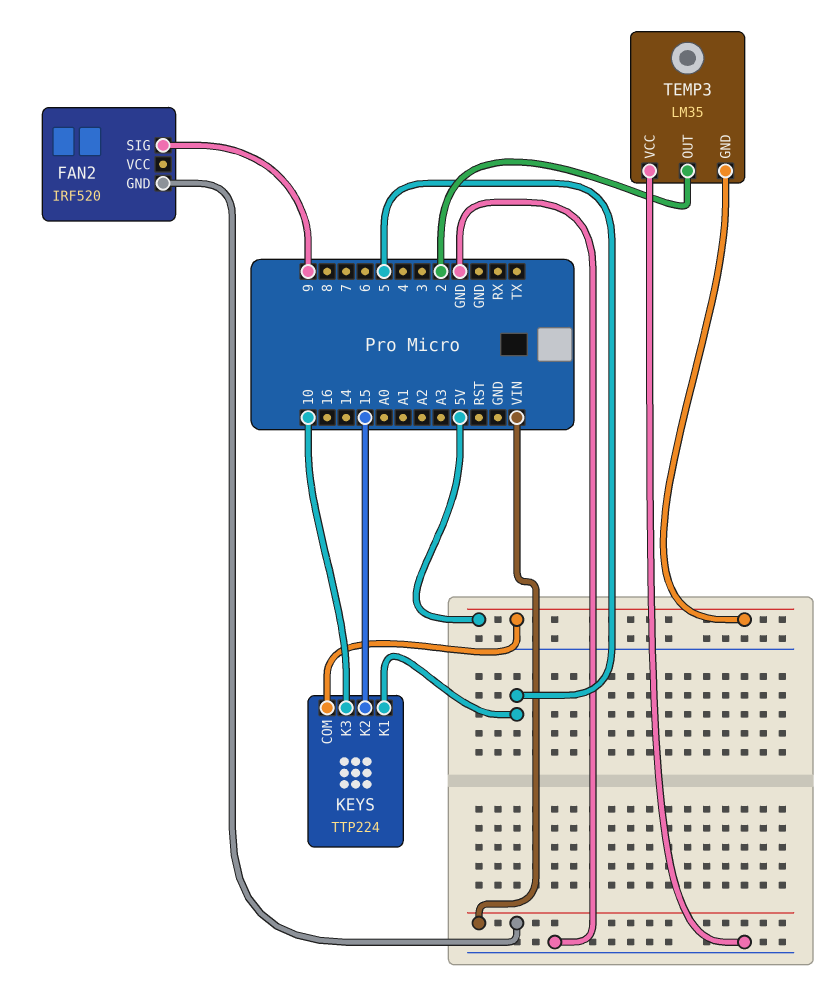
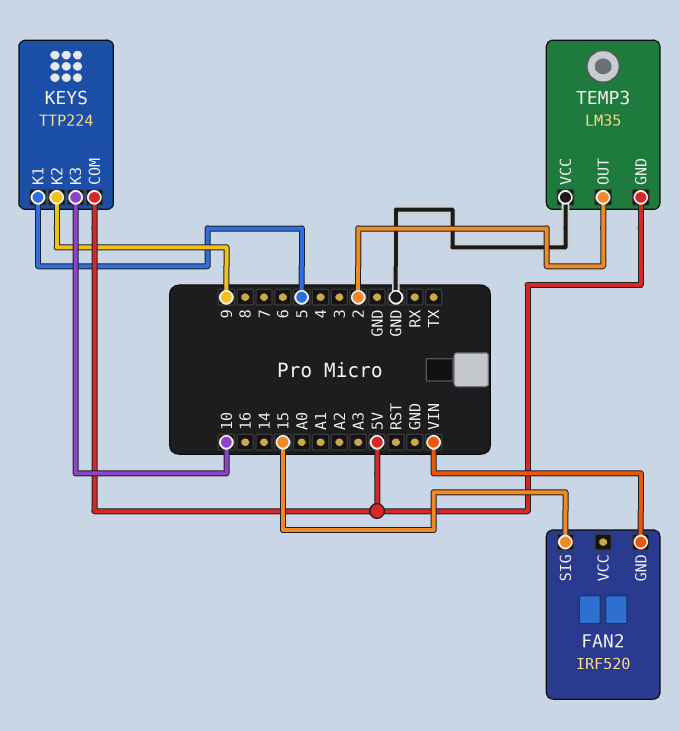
FAN2 pin SIG: 9 -> 15
KEYS pin K2: 15 -> 9

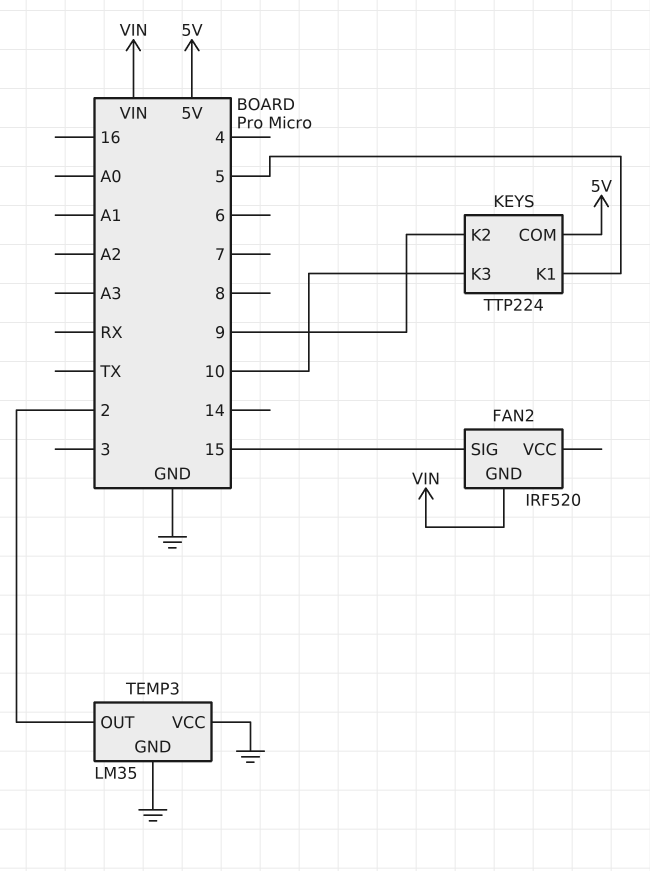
TEMP3 pin GND: 5V -> GND

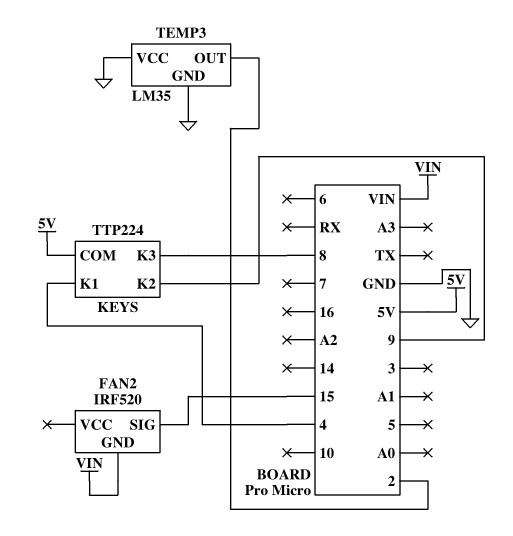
KEYS pin K1: 5 -> 4
KEYS pin K3: 10 -> 8

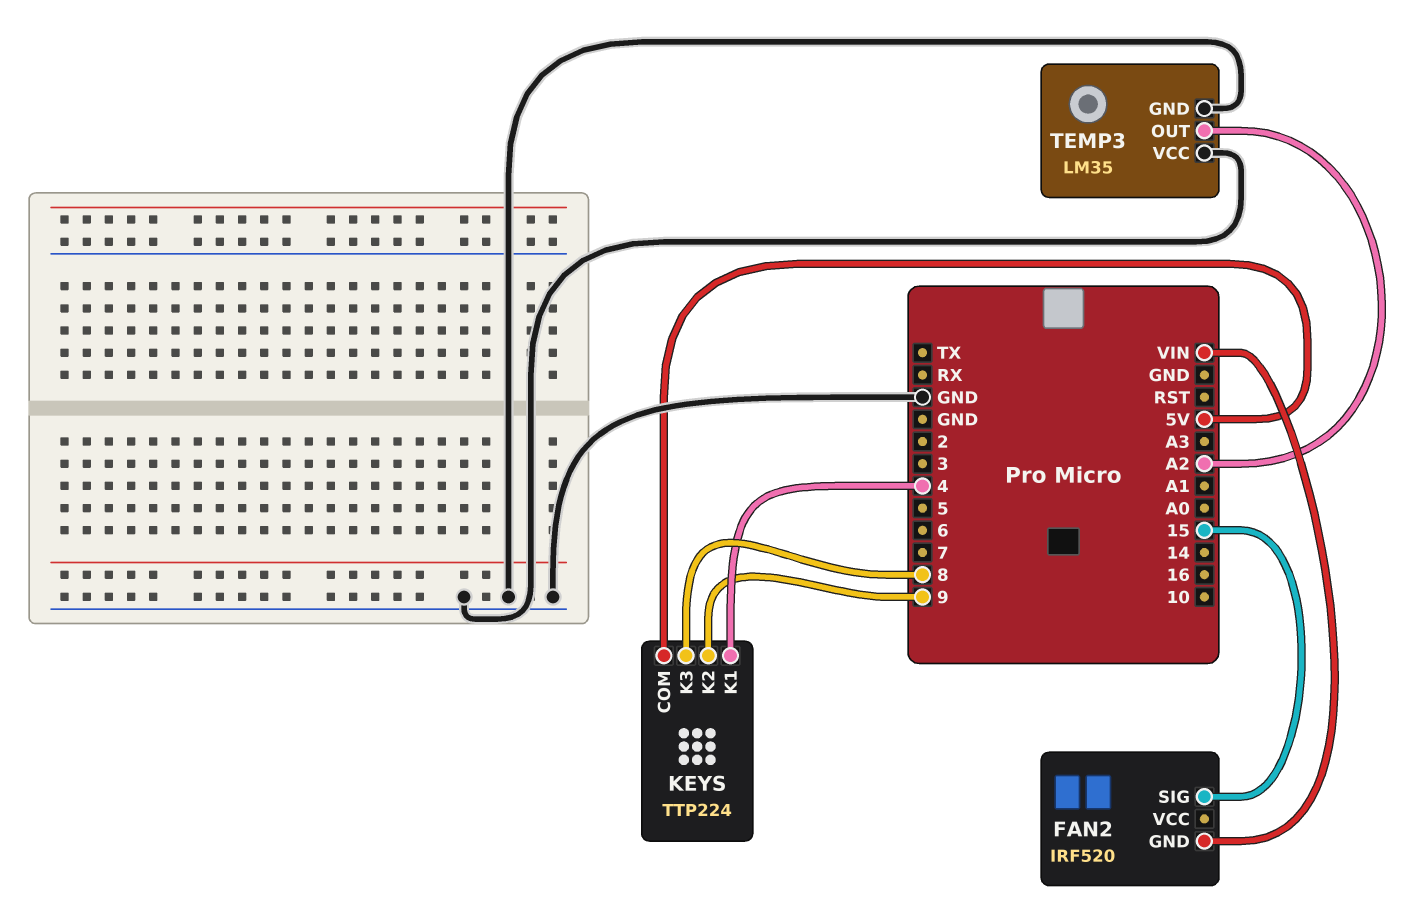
TEMP3 pin OUT: 2 -> A2

